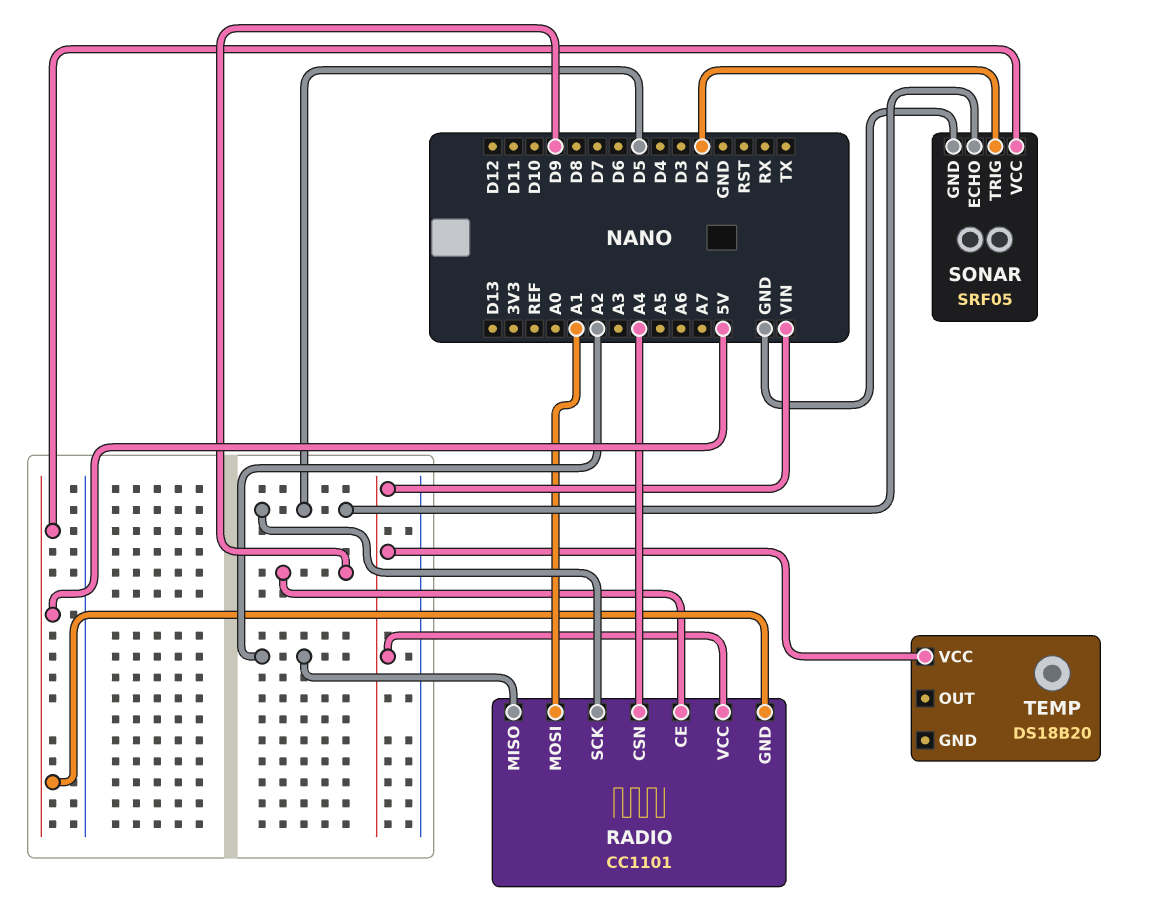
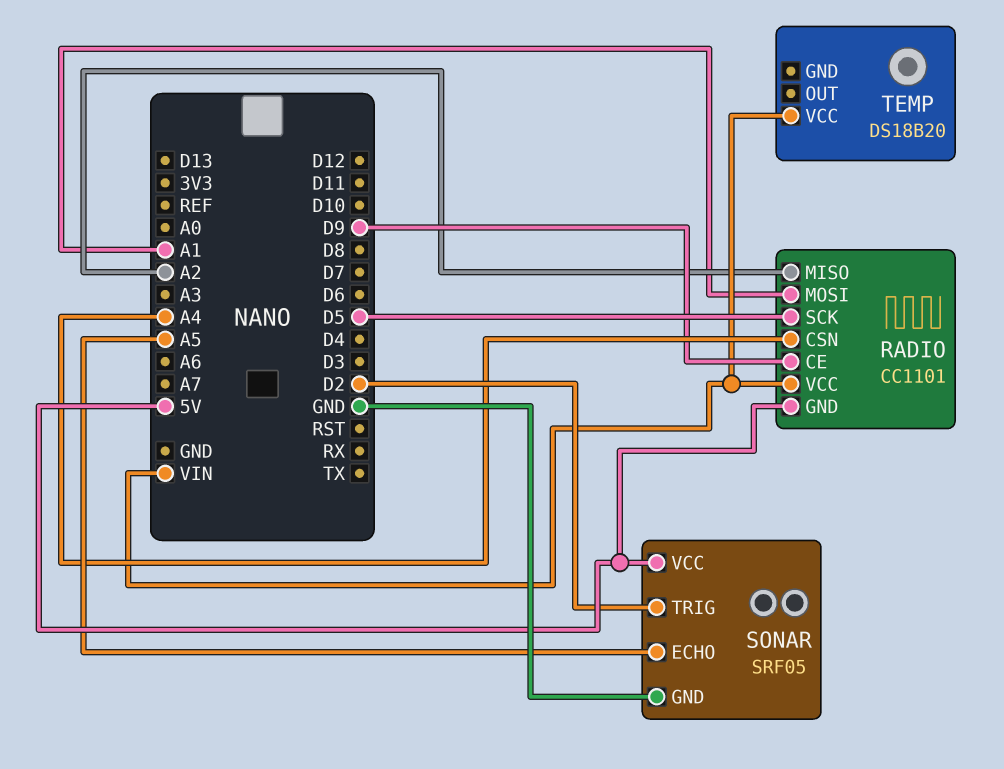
SONAR pin ECHO: D5 -> A5

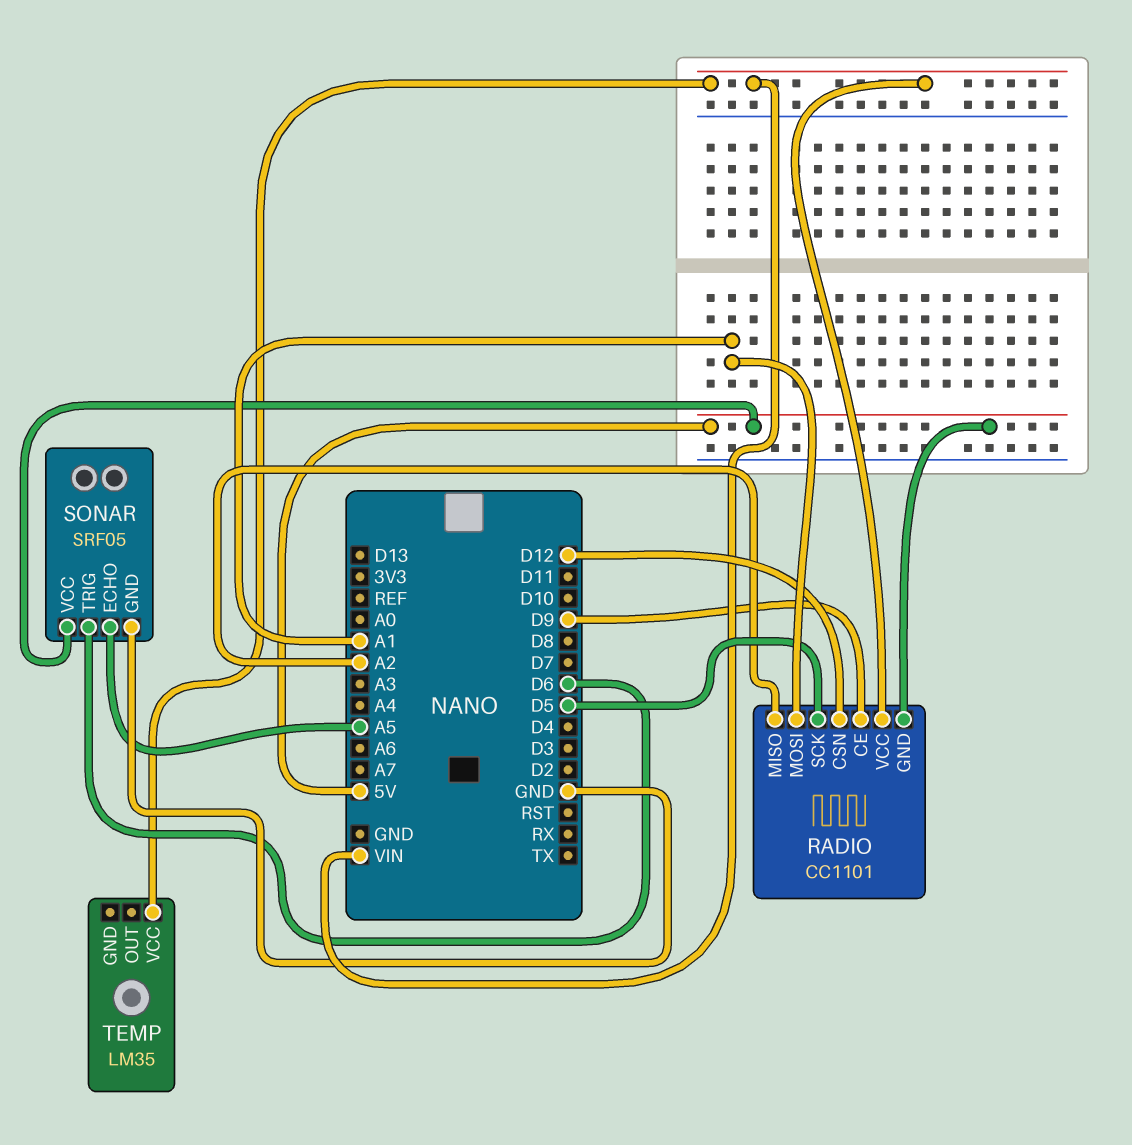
RADIO pin CSN: A4 -> D12
SONAR pin TRIG: D2 -> D6
TEMP: DS18B20 -> LM35

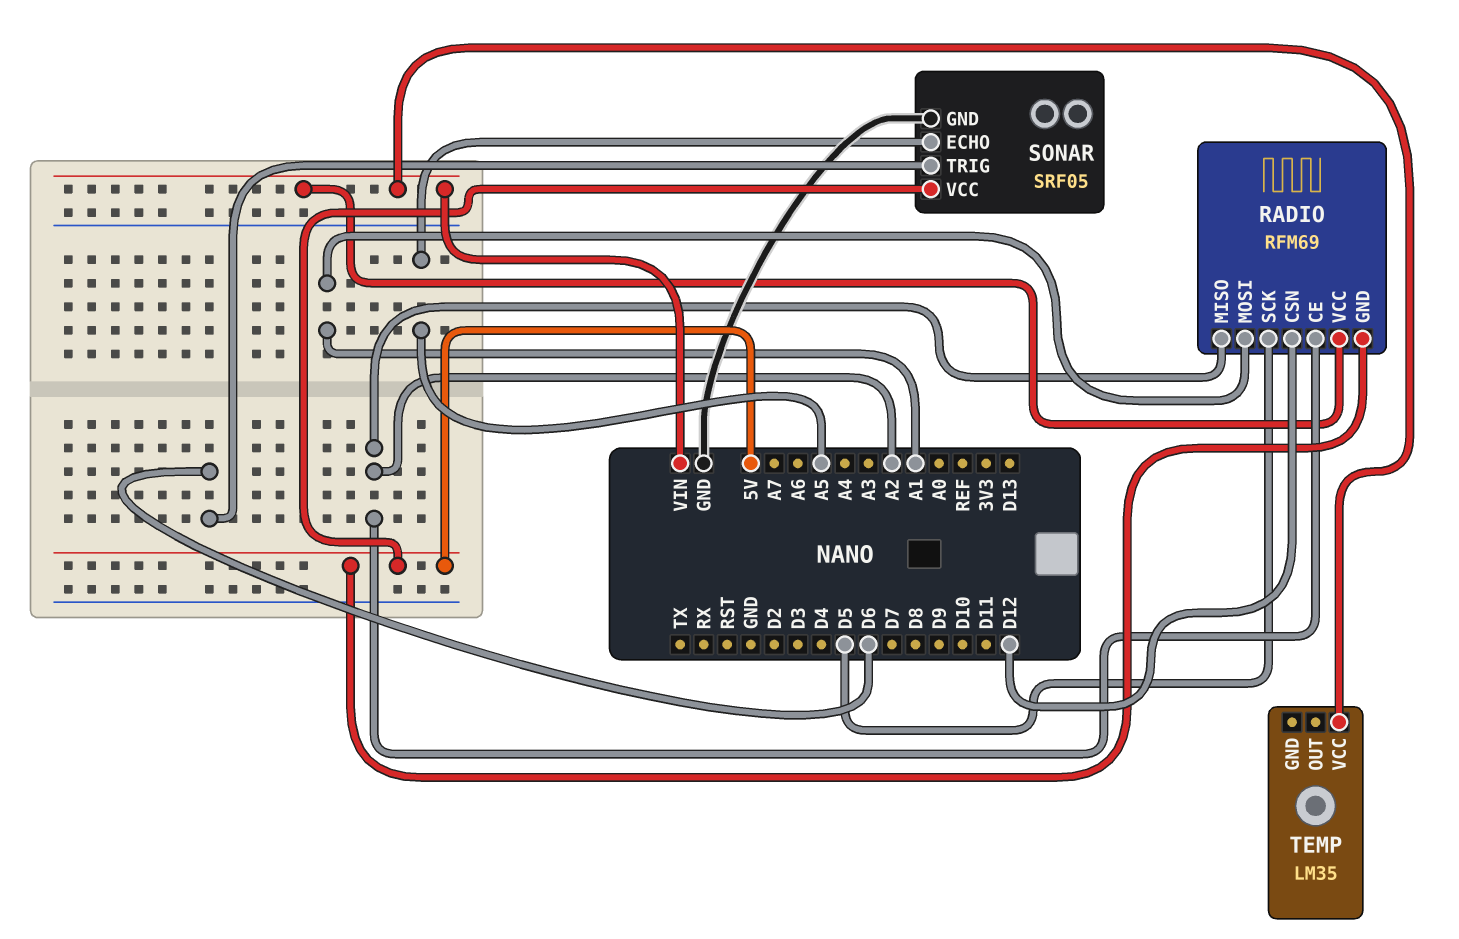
RADIO: CC1101 -> RFM69
RADIO pin CE: D9 -> A2

